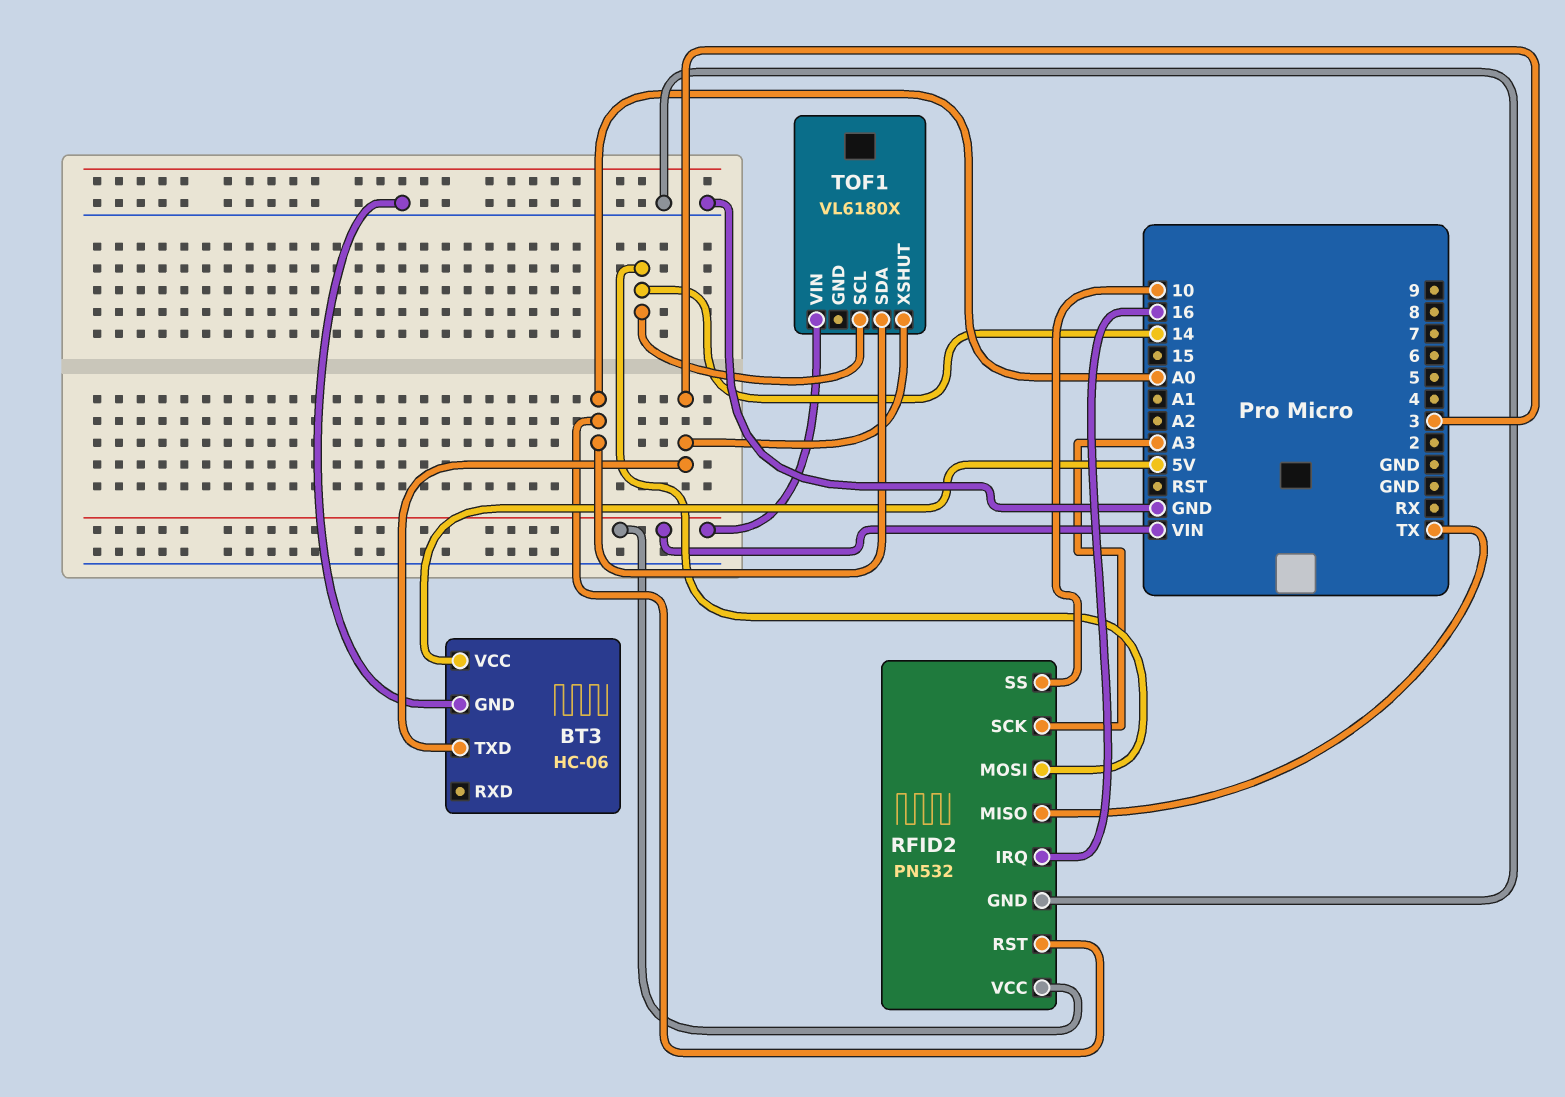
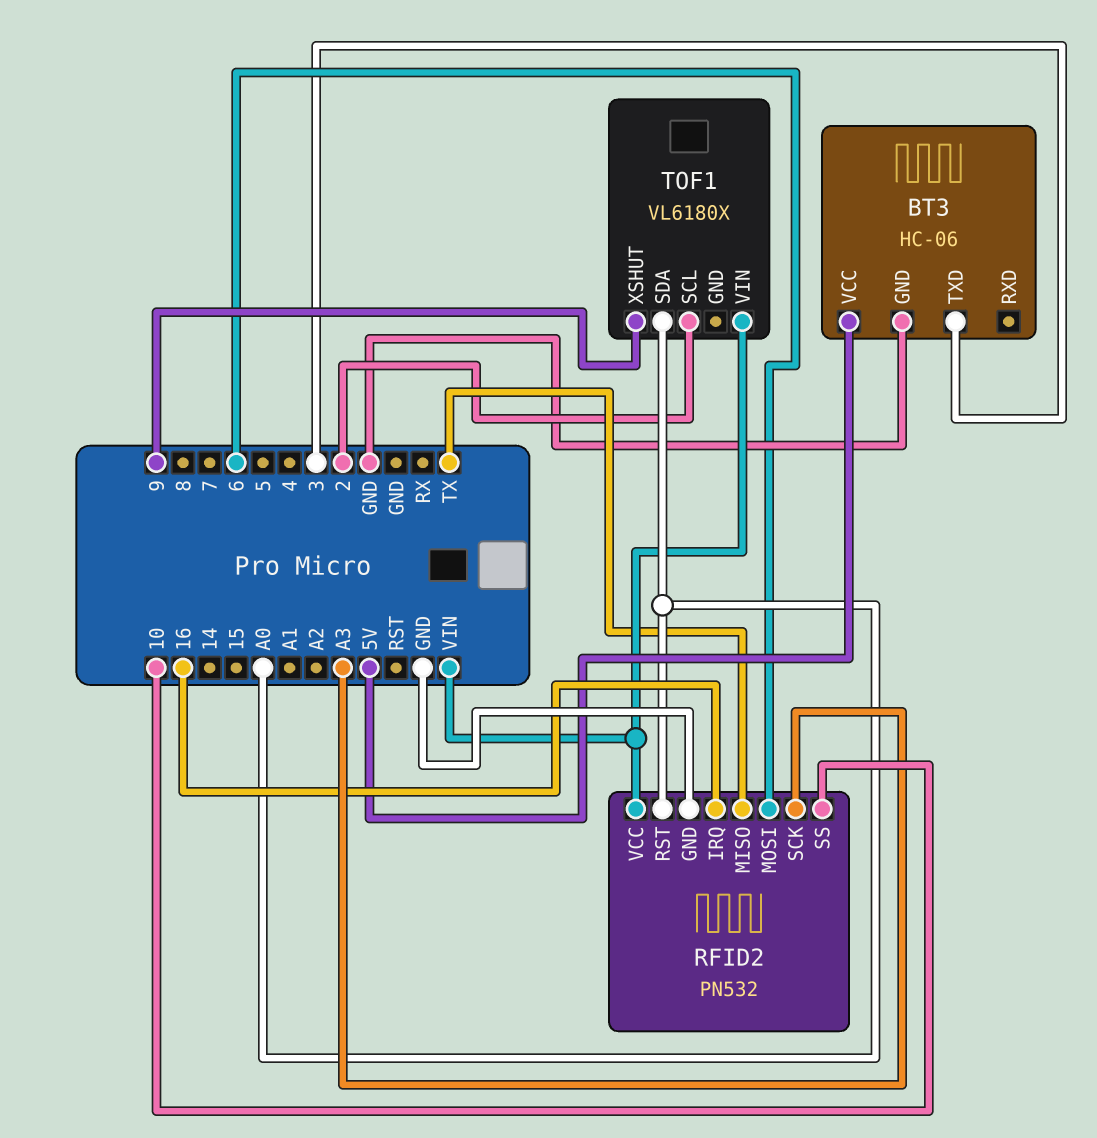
RFID2 pin MOSI: 14 -> 6
TOF1 pin SCL: 14 -> 2
TOF1 pin XSHUT: 3 -> 9

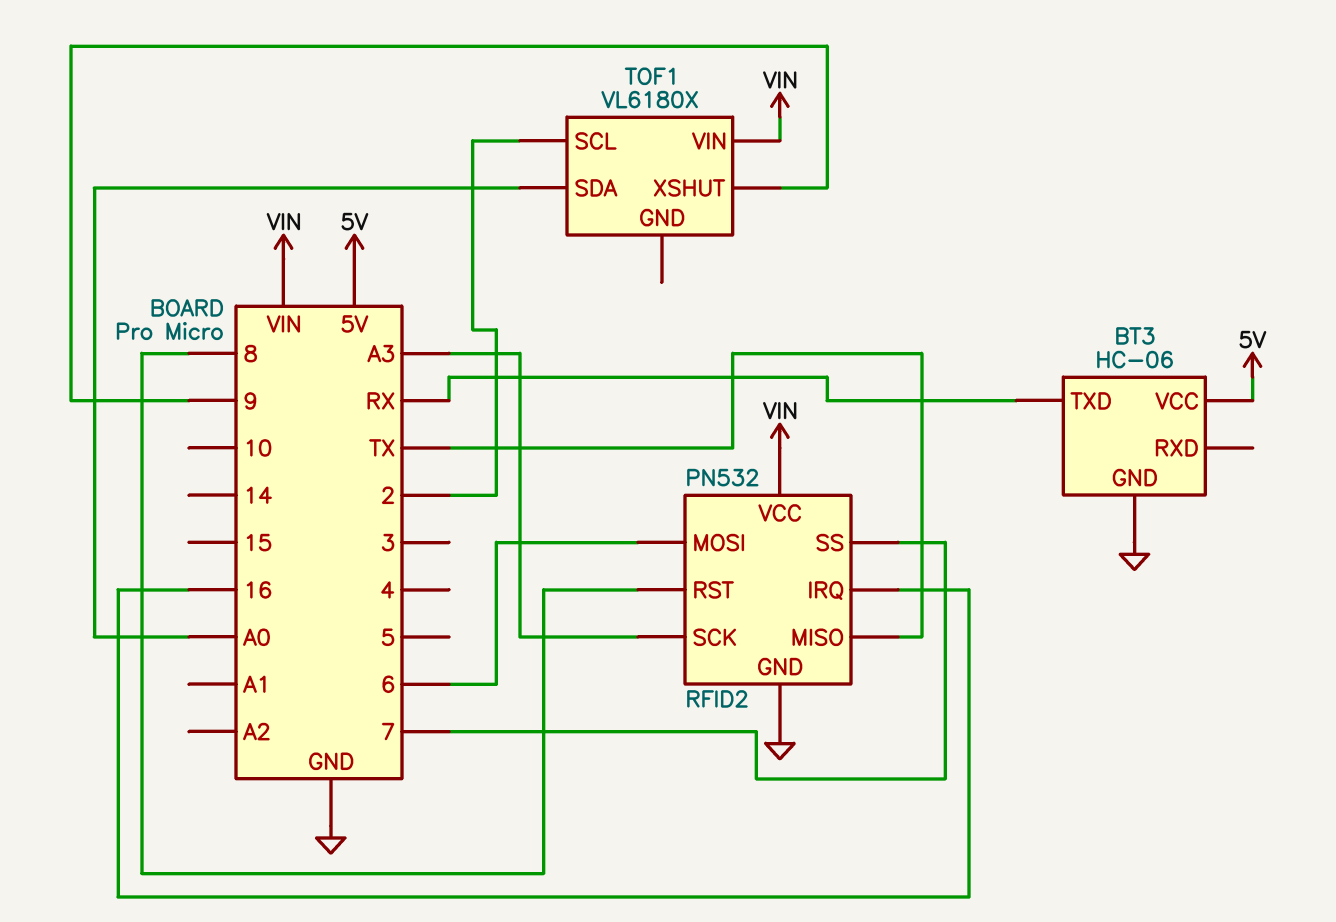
BT3 pin TXD: 3 -> RX
RFID2 pin RST: A0 -> 8
RFID2 pin SS: 10 -> 7

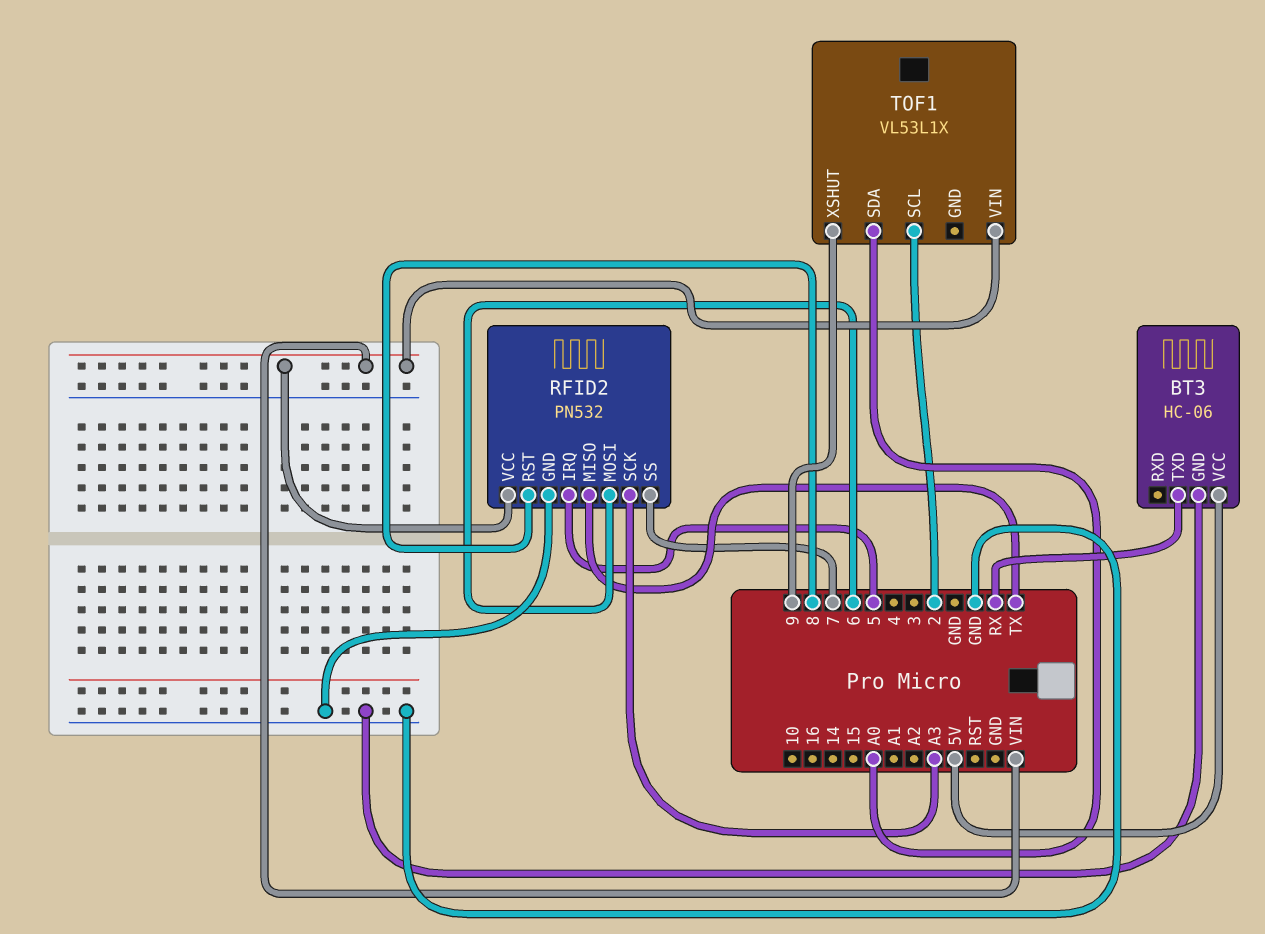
RFID2 pin IRQ: 16 -> 5
TOF1: VL6180X -> VL53L1X

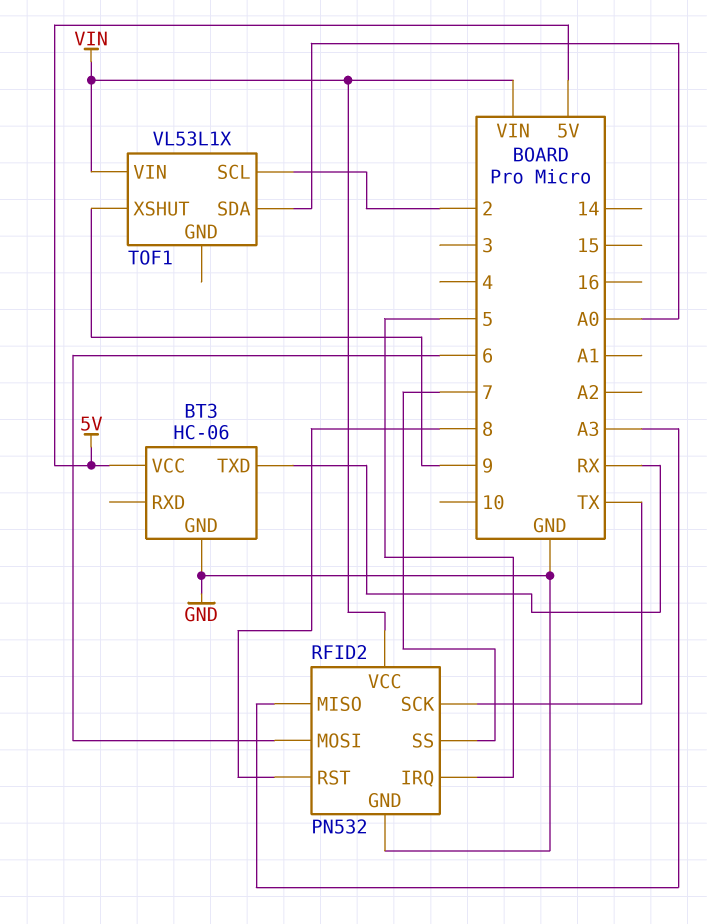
RFID2 pin MISO: TX -> A3
RFID2 pin SCK: A3 -> TX

